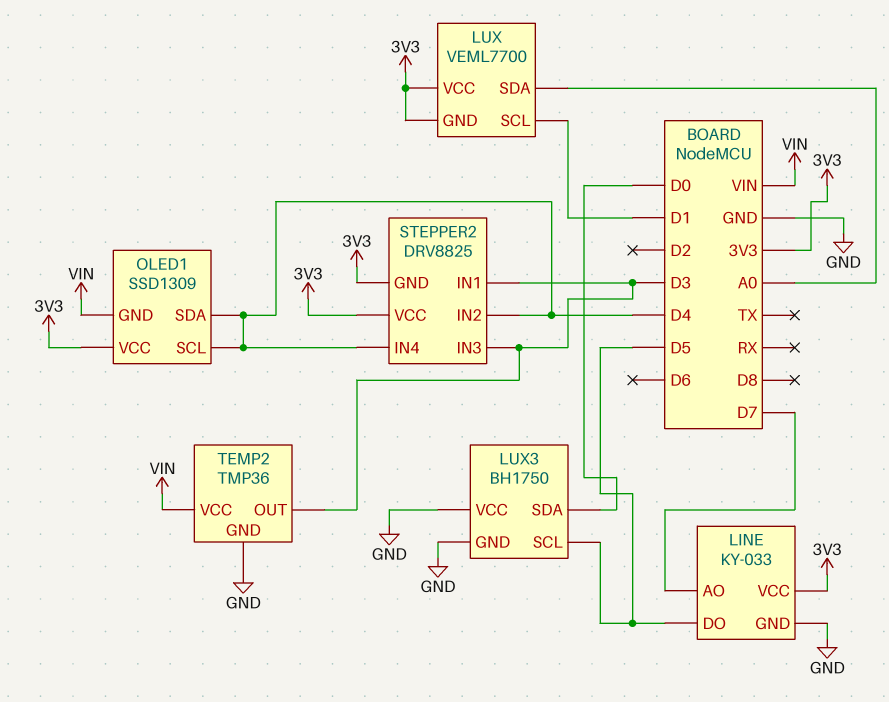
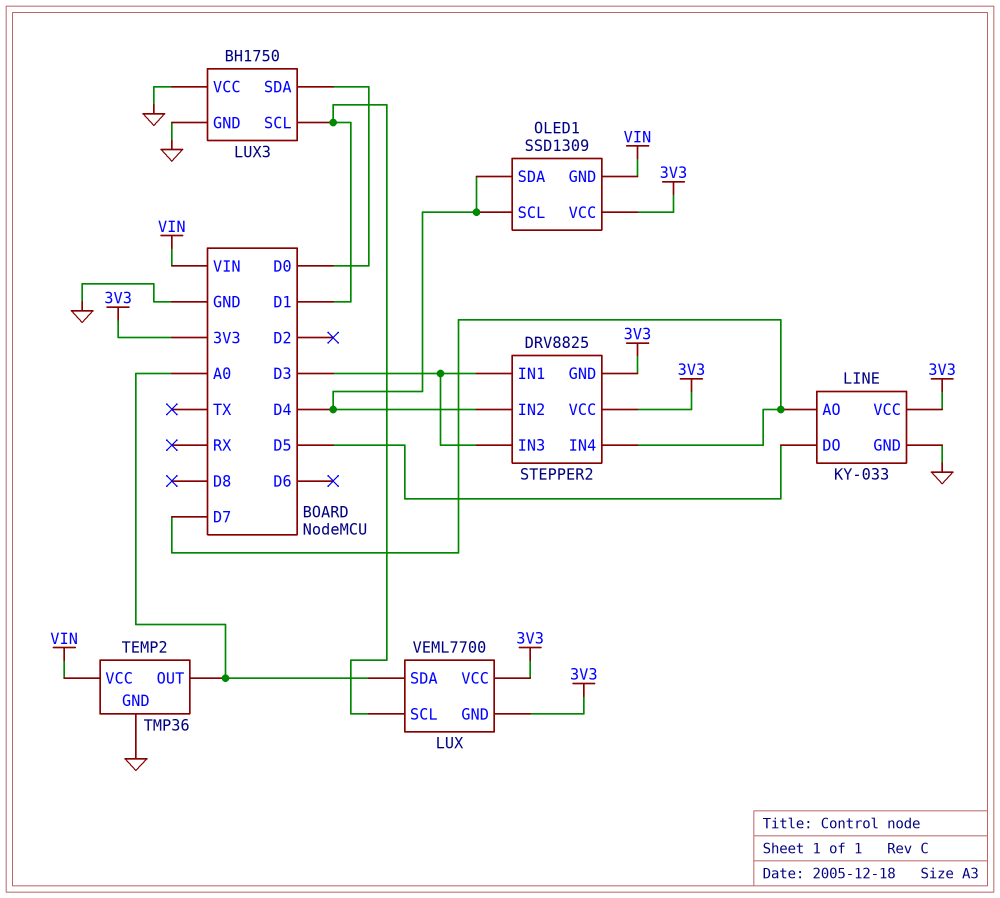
LUX3 pin SCL: D5 -> D1
STEPPER2 pin IN4: D4 -> D7
TEMP2 pin OUT: D3 -> A0

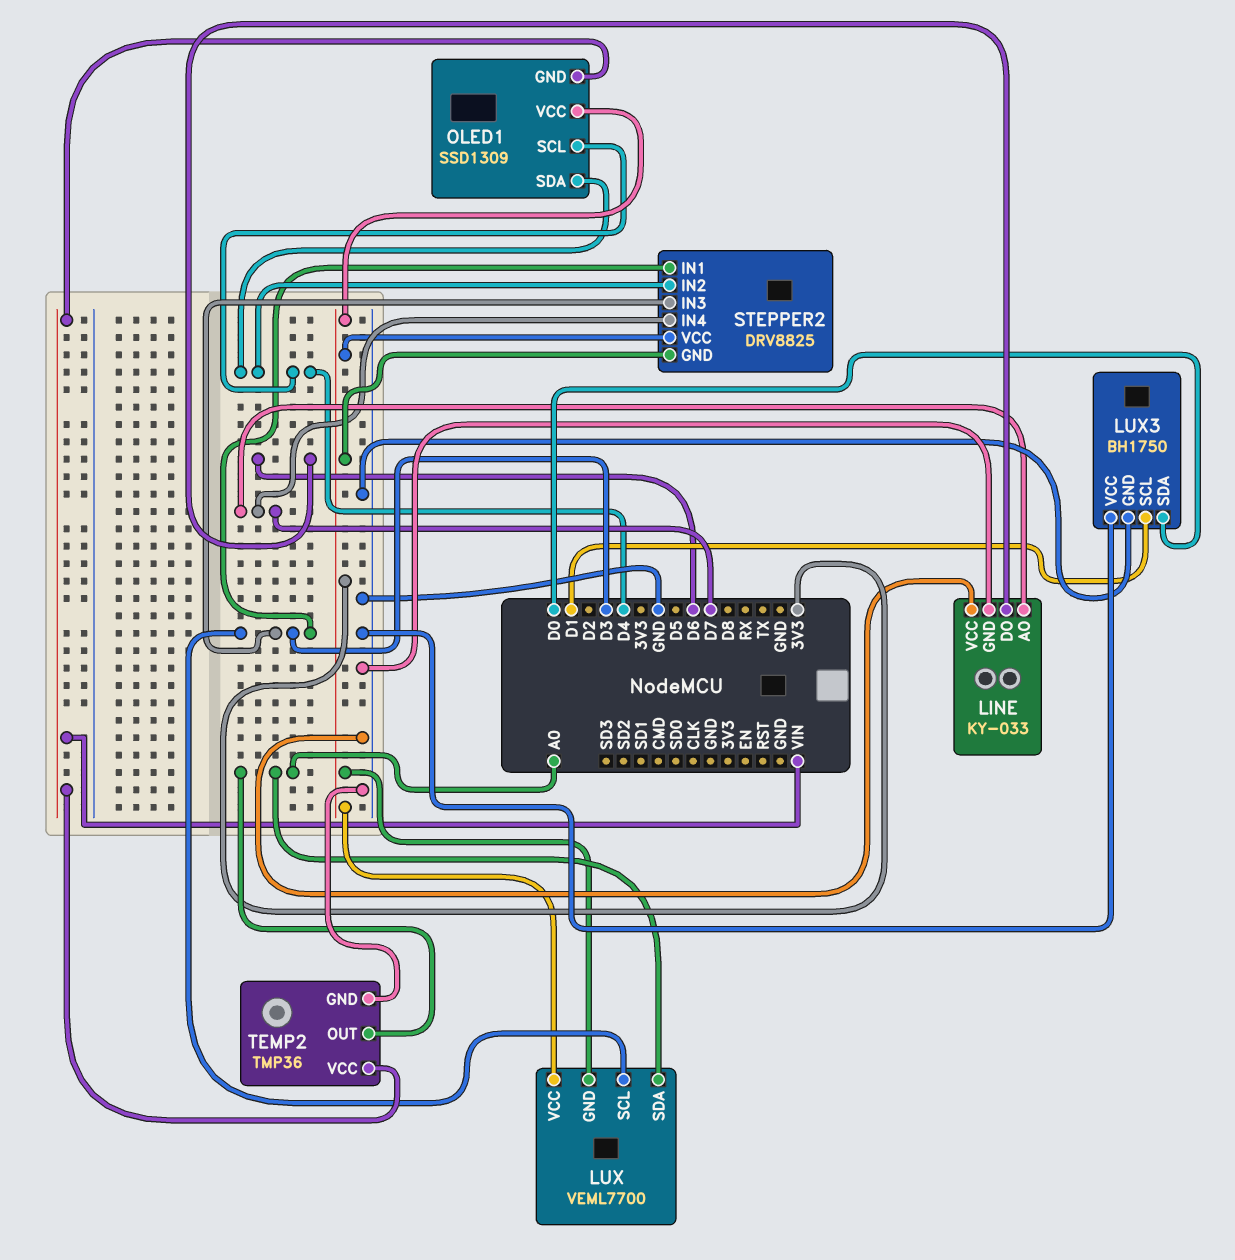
LINE pin DO: D5 -> D6
LINE pin VCC: 3V3 -> GND
LUX pin SCL: D1 -> D3

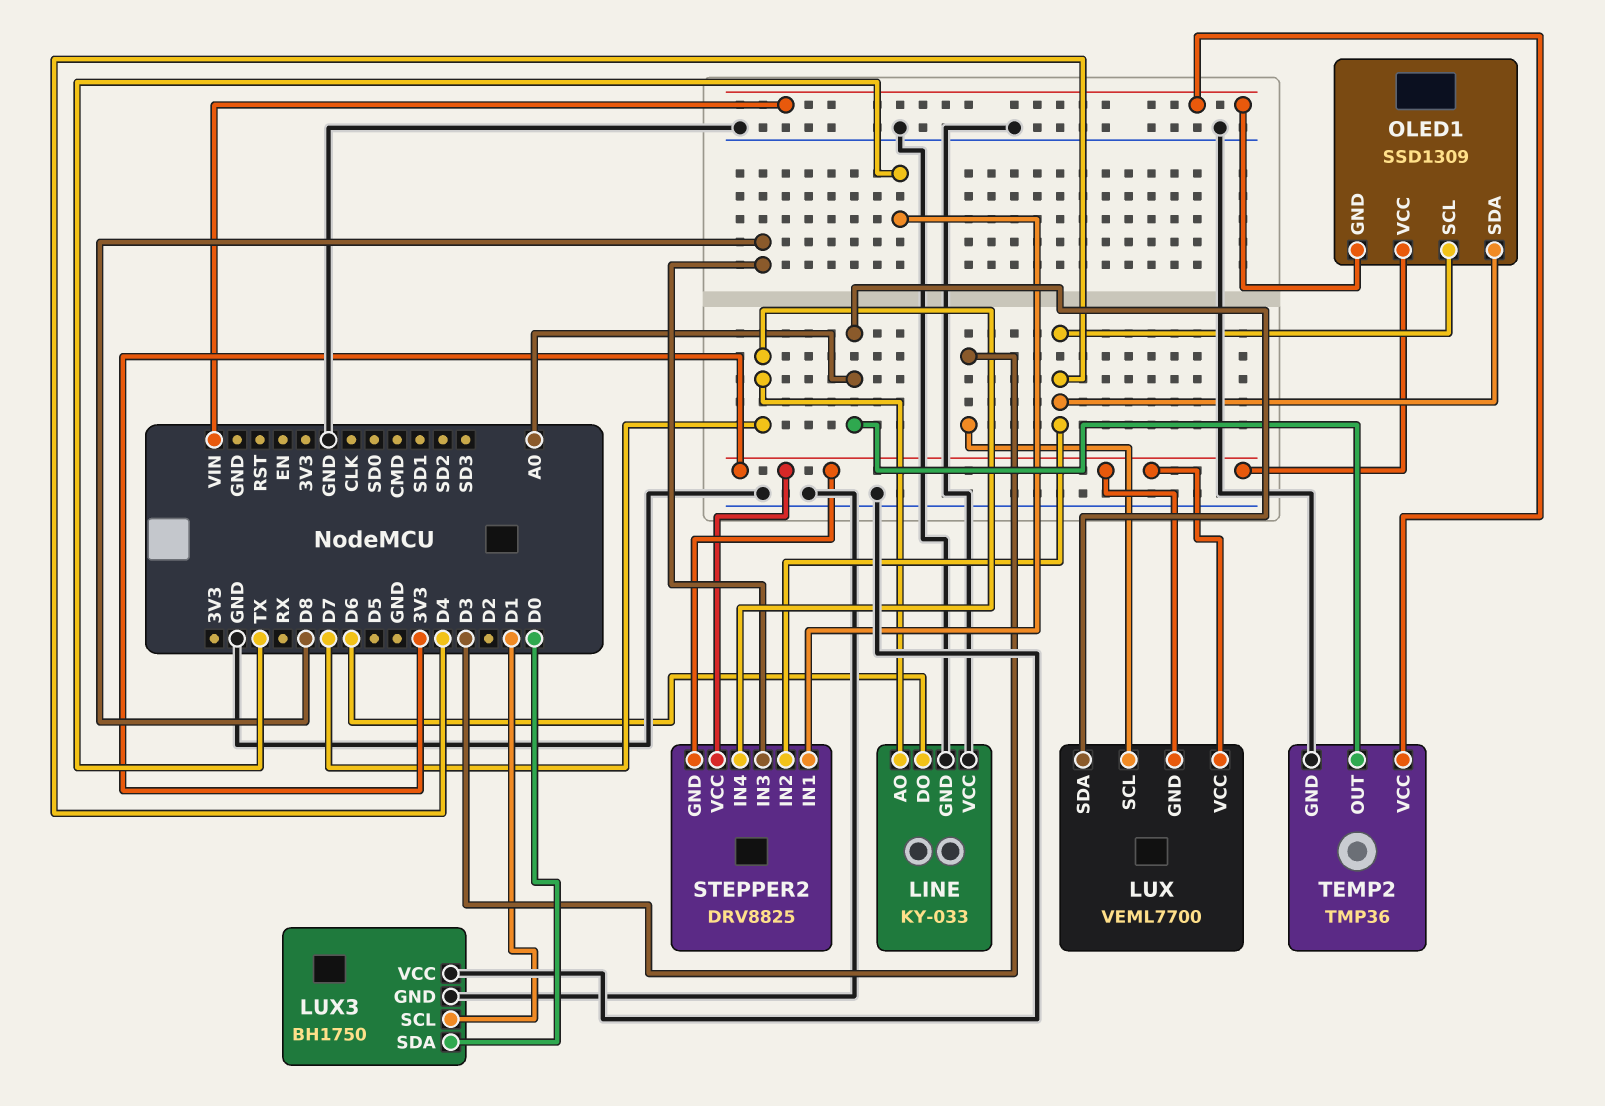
STEPPER2 pin IN1: D3 -> TX
STEPPER2 pin IN3: D3 -> D8

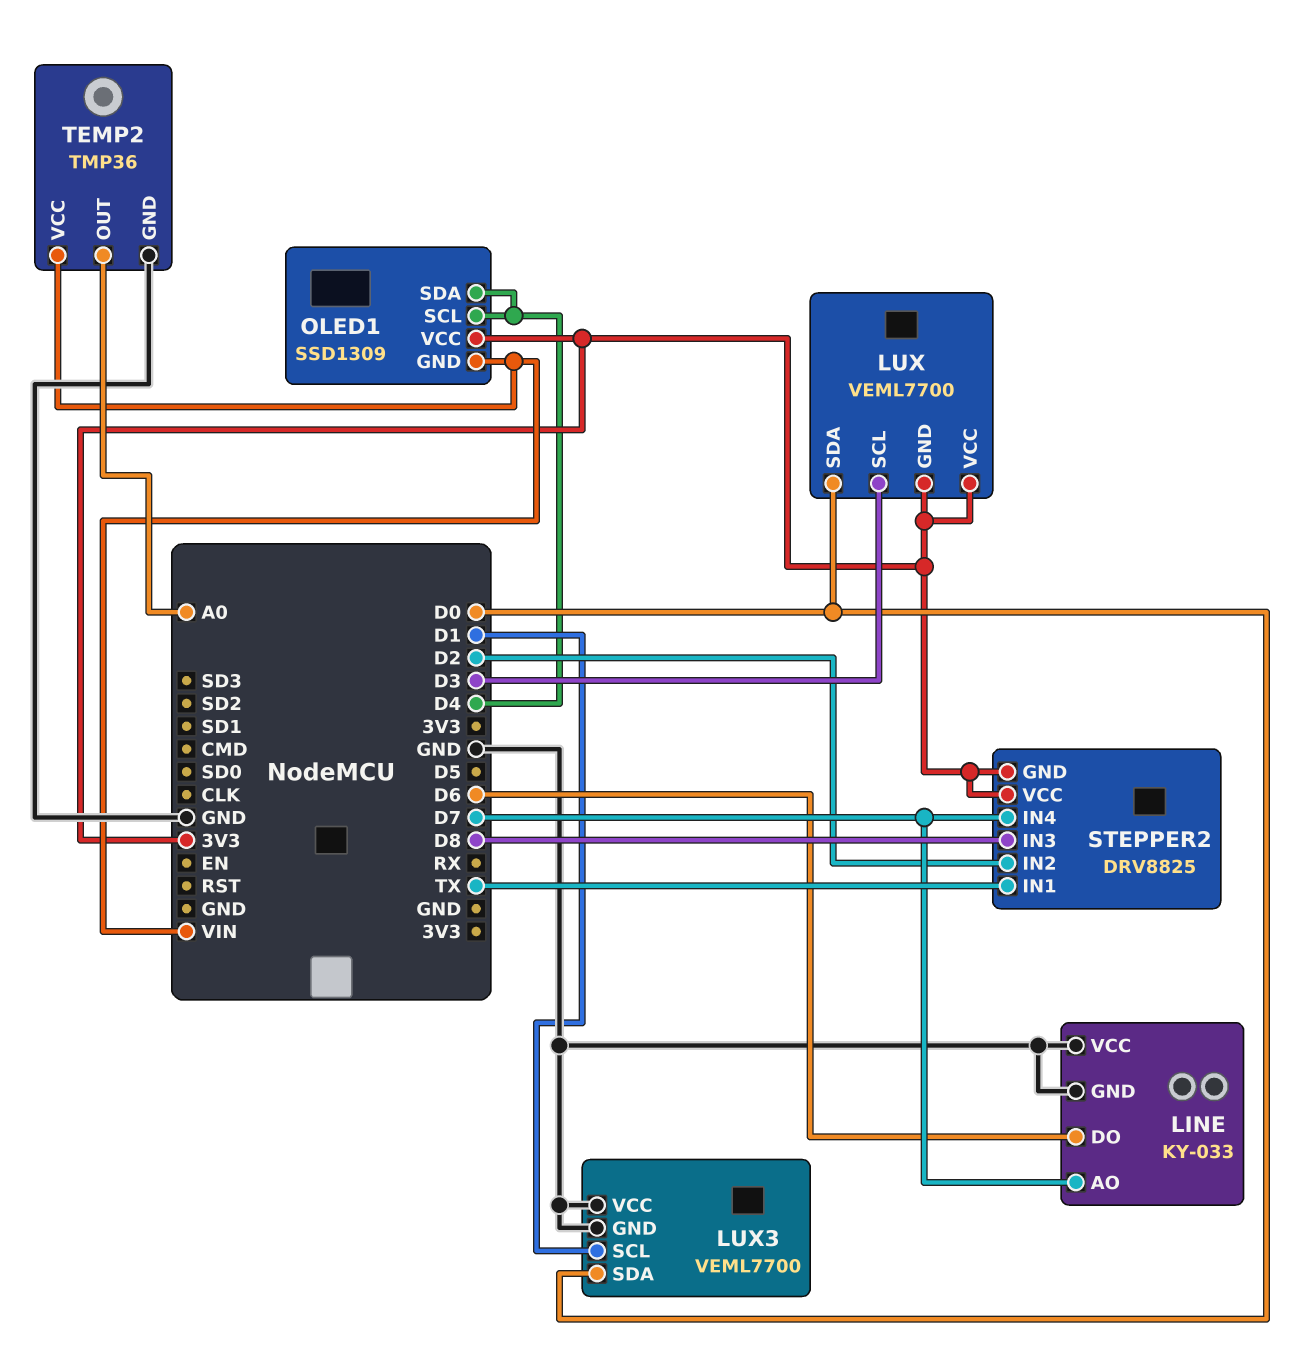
LUX pin SDA: A0 -> D0
LUX3: BH1750 -> VEML7700
STEPPER2 pin IN2: D4 -> D2

